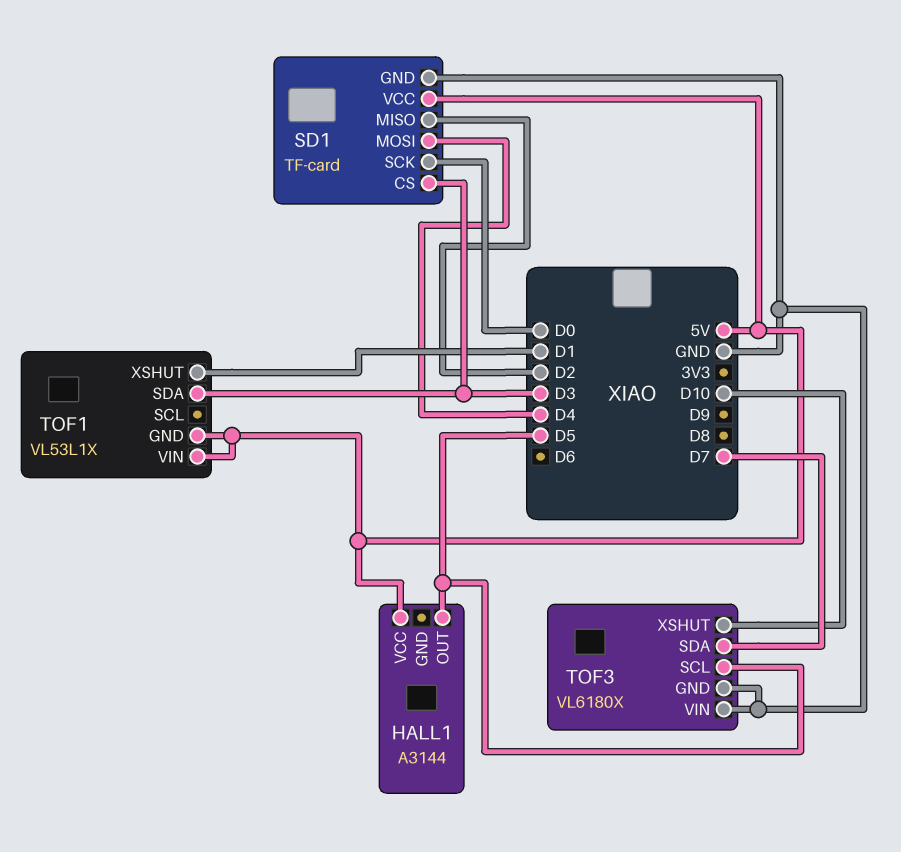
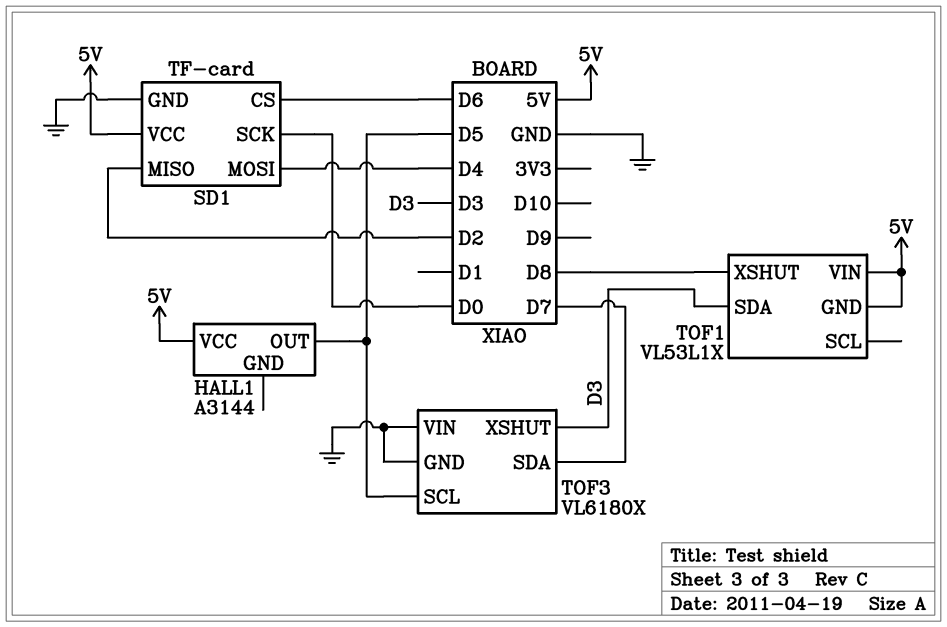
SD1 pin CS: D3 -> D6
TOF1 pin XSHUT: D1 -> D8
TOF3 pin XSHUT: D10 -> D3

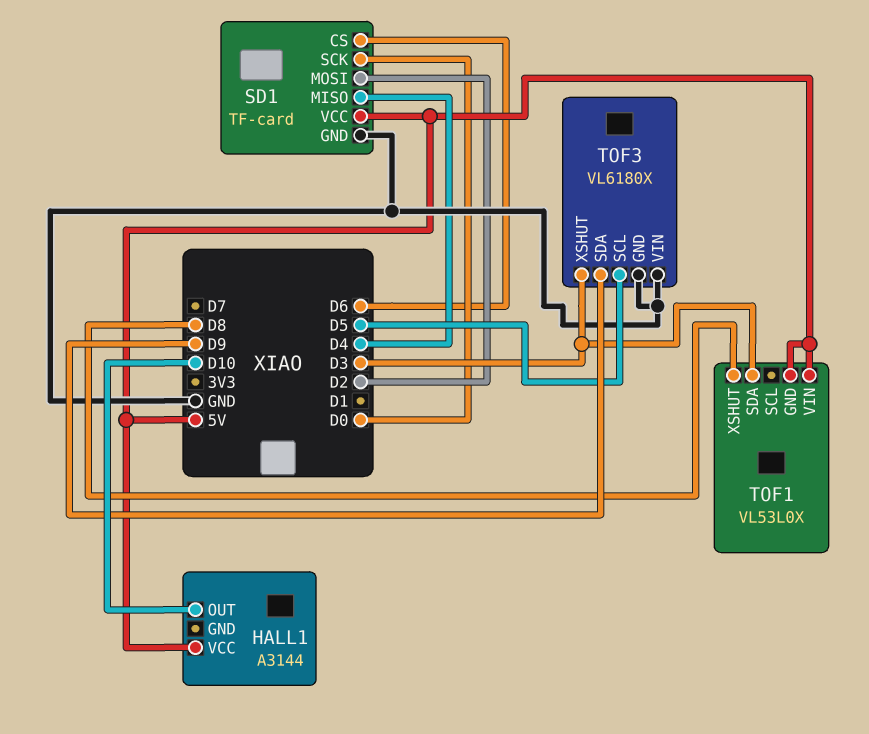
HALL1 pin OUT: D5 -> D10
SD1 pin MISO: D2 -> D4
SD1 pin MOSI: D4 -> D2
TOF1: VL53L1X -> VL53L0X
TOF3 pin SDA: D7 -> D9

